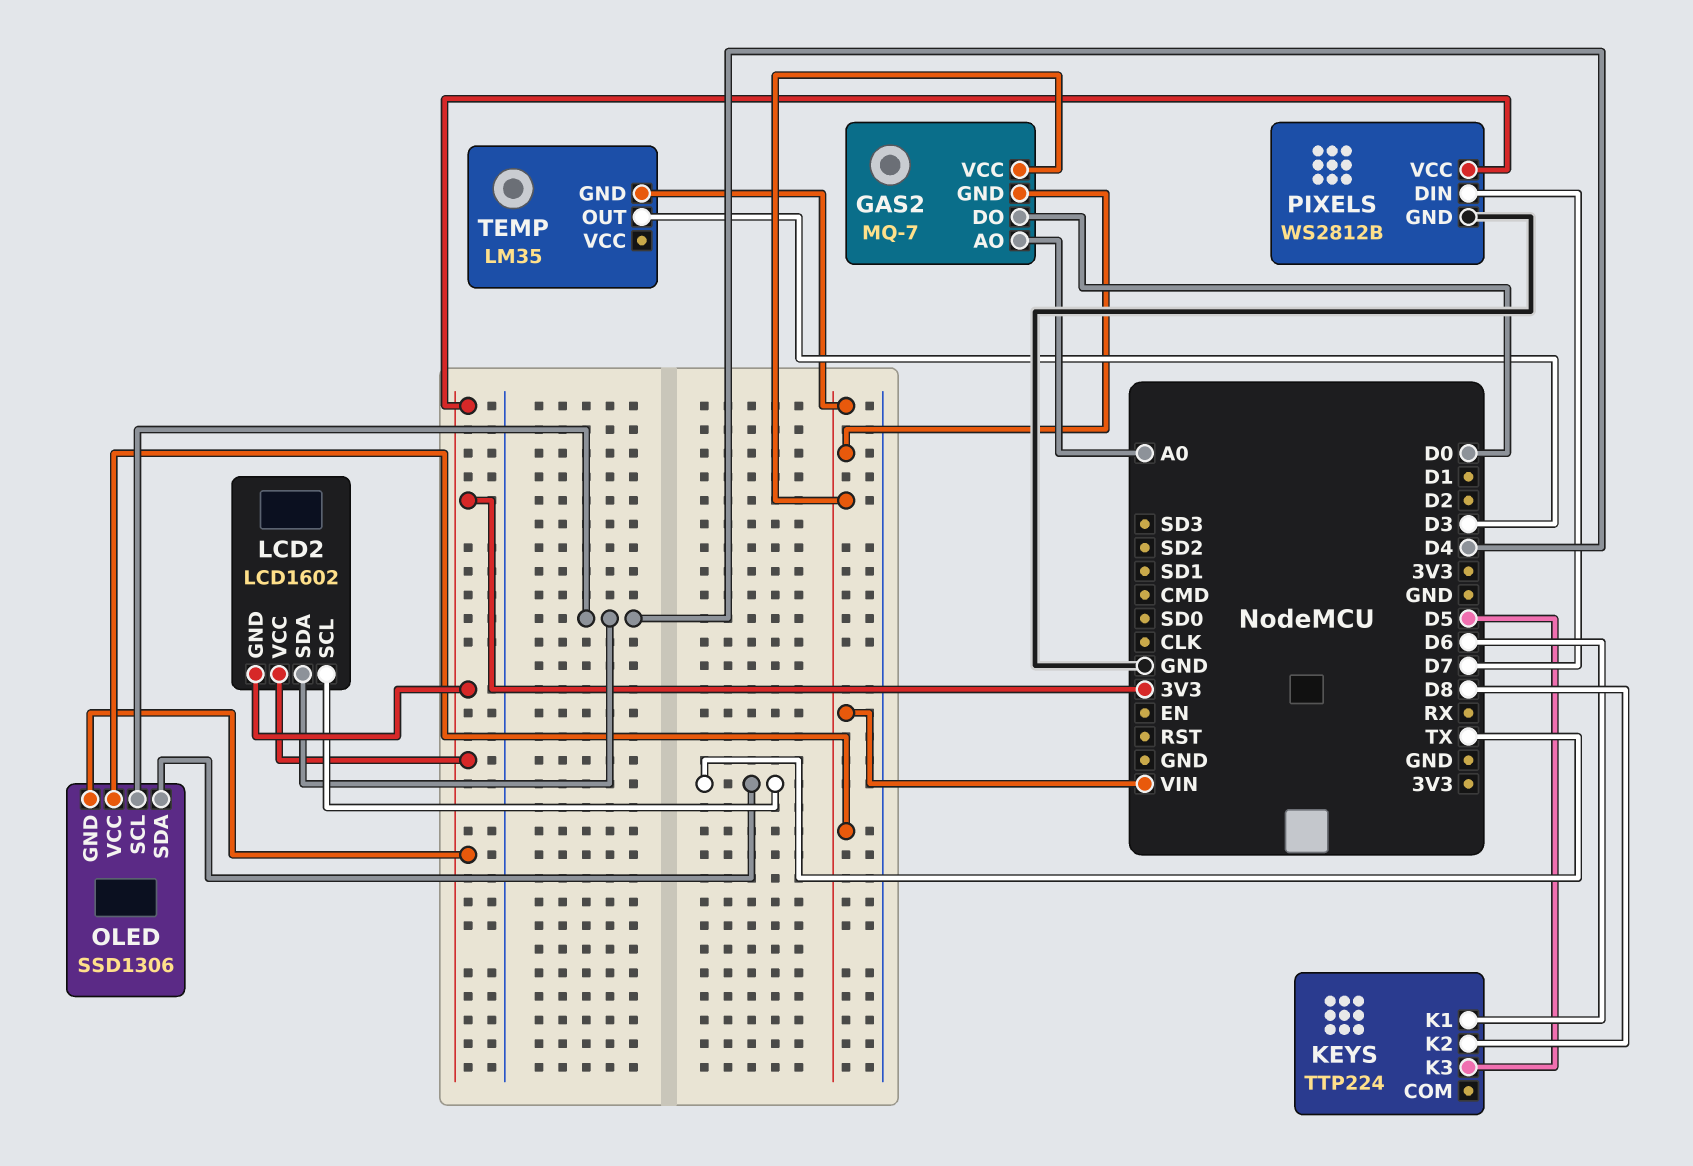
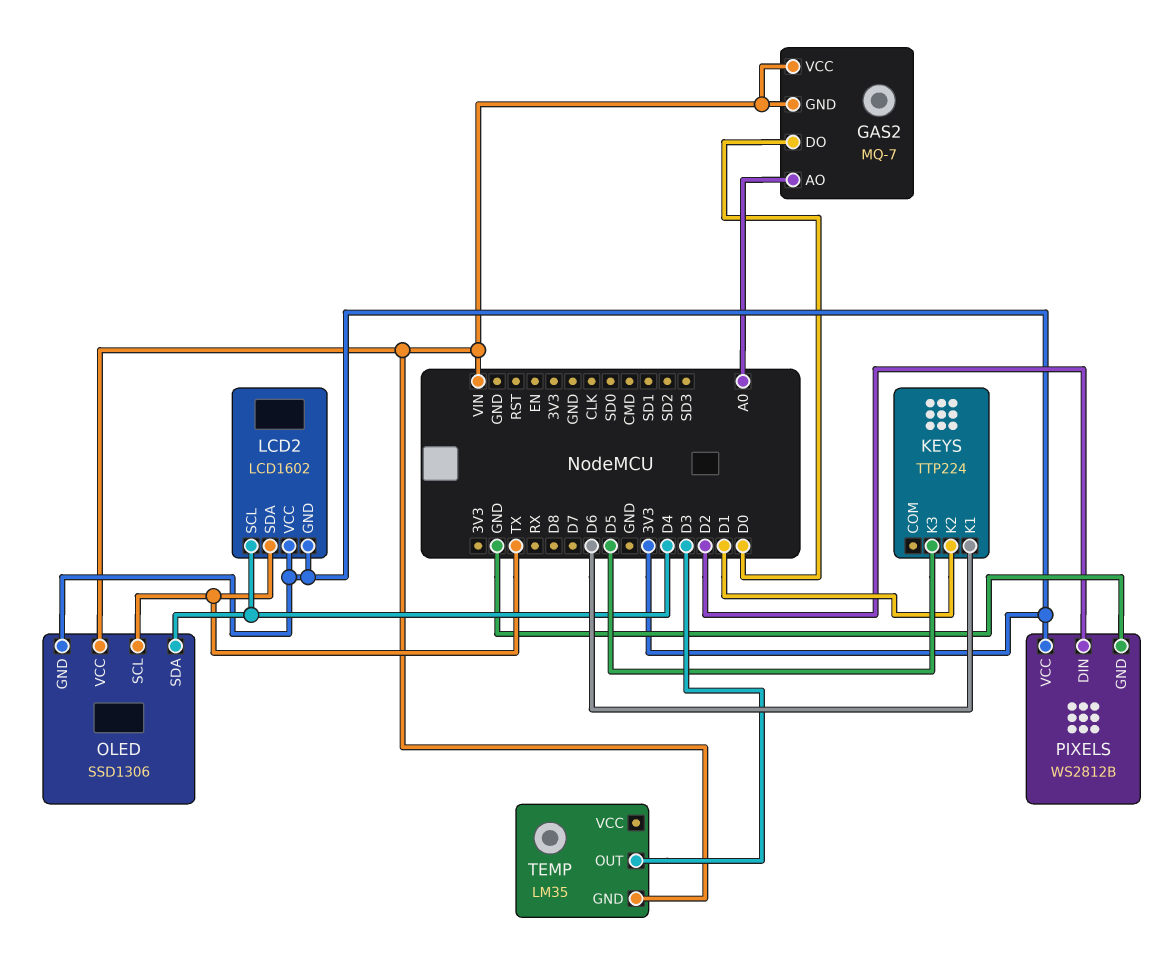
KEYS pin K2: D8 -> D1
LCD2 pin SCL: TX -> D4
LCD2 pin SDA: D4 -> TX
OLED pin SCL: D4 -> TX
OLED pin SDA: TX -> D4
PIXELS pin DIN: D7 -> D2

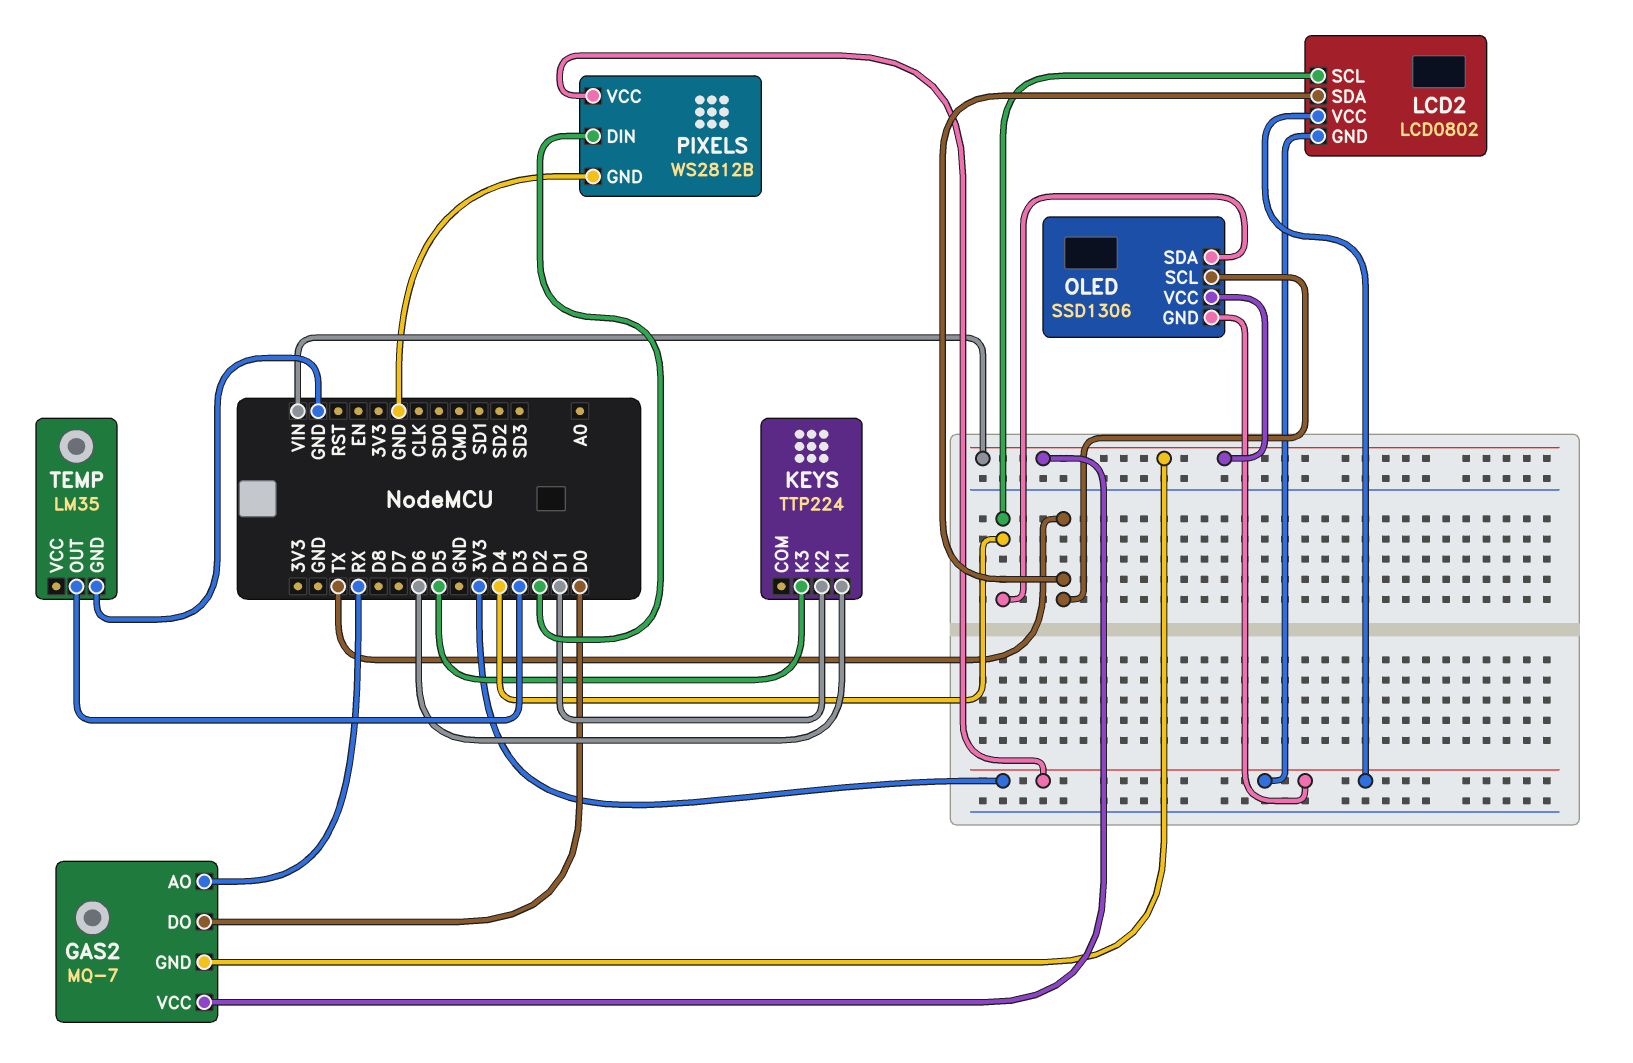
GAS2 pin AO: A0 -> RX
LCD2: LCD1602 -> LCD0802
TEMP pin GND: VIN -> GND

